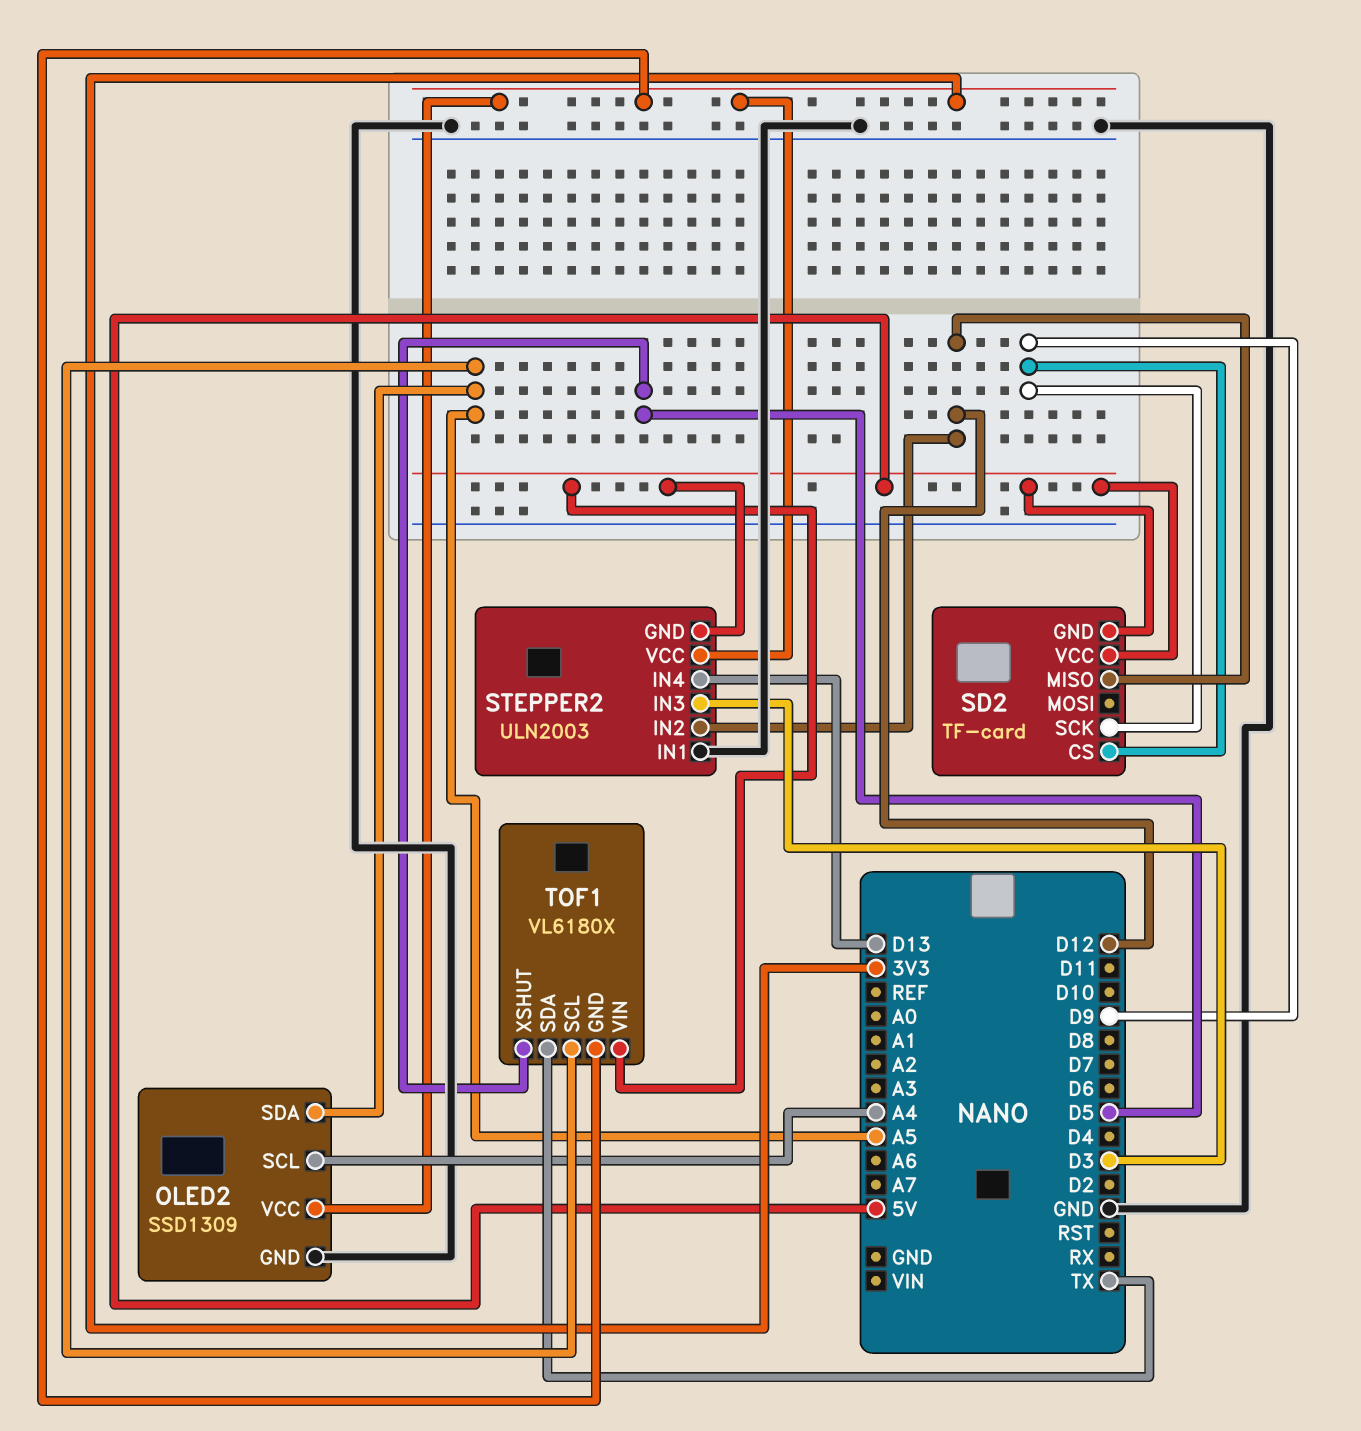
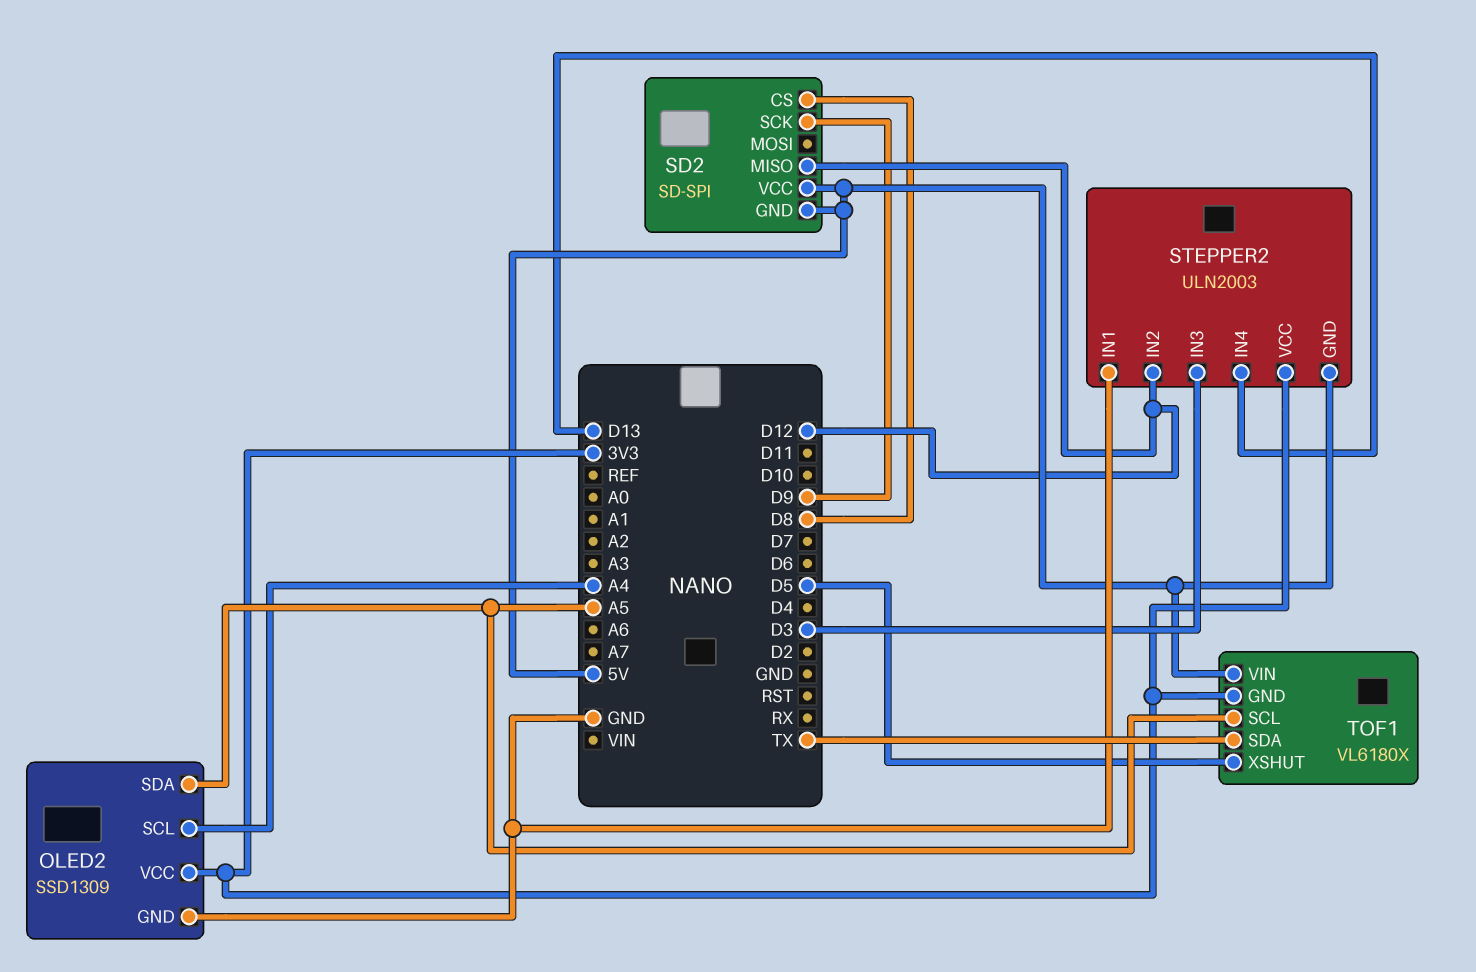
SD2: TF-card -> SD-SPI
SD2 pin CS: D9 -> D8

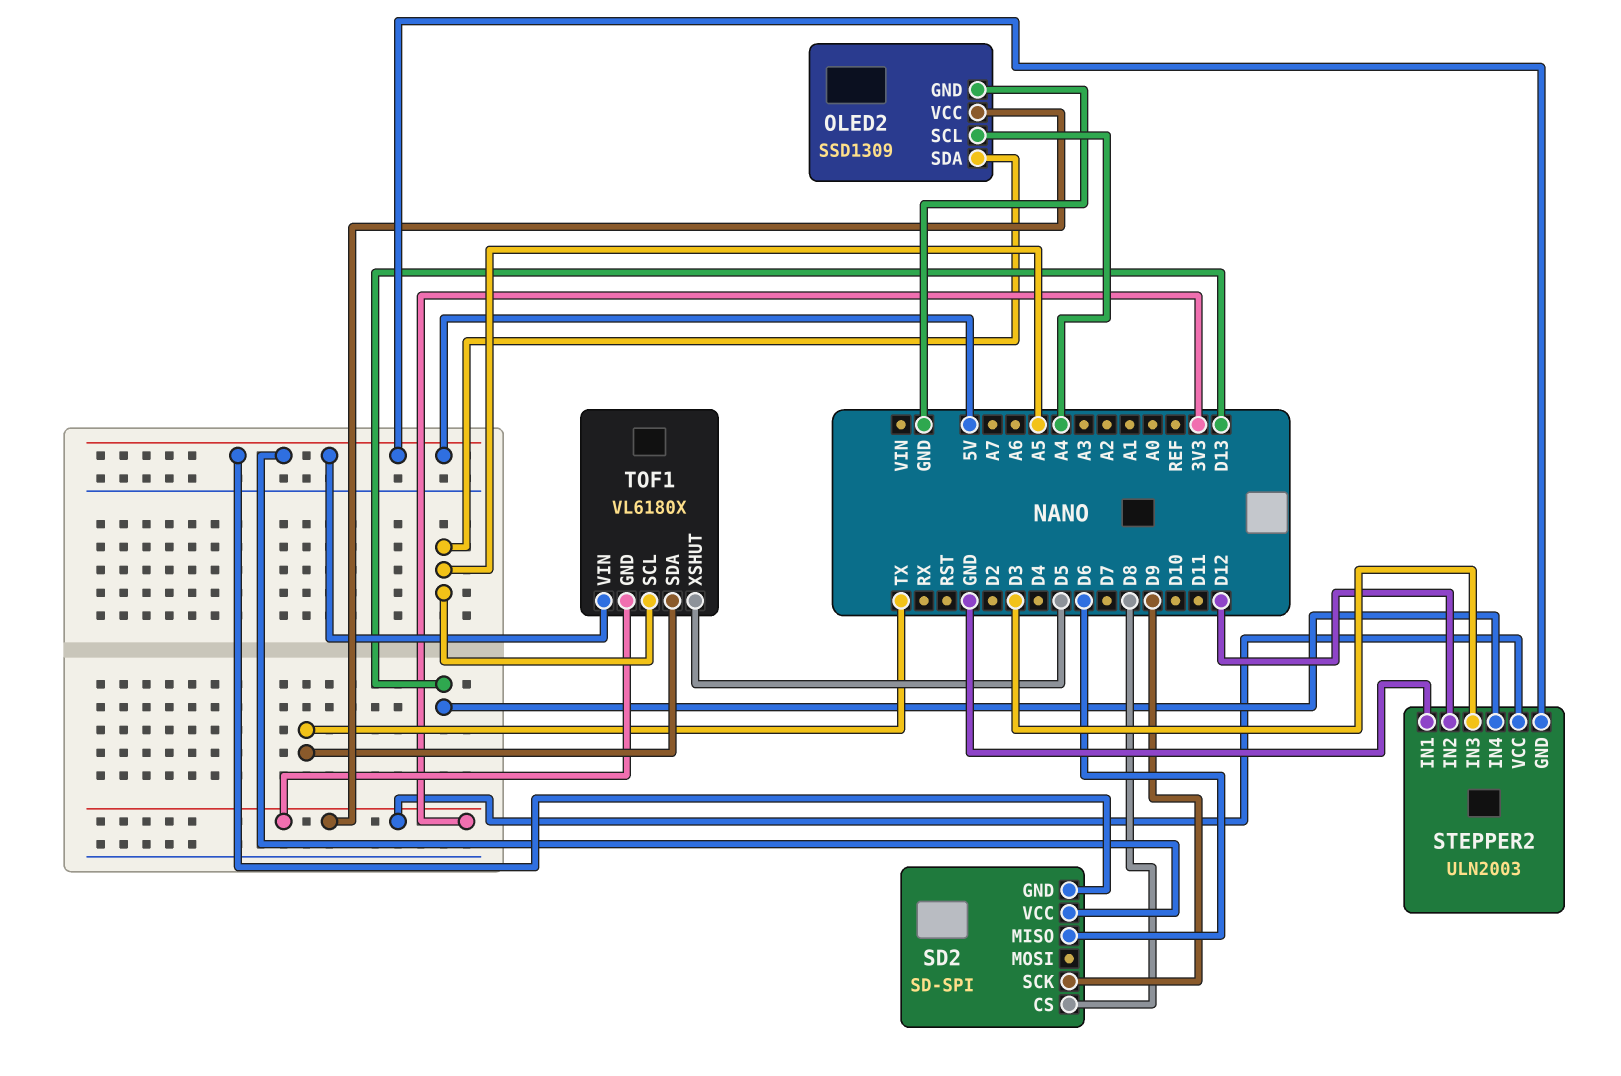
SD2 pin MISO: D12 -> D6

